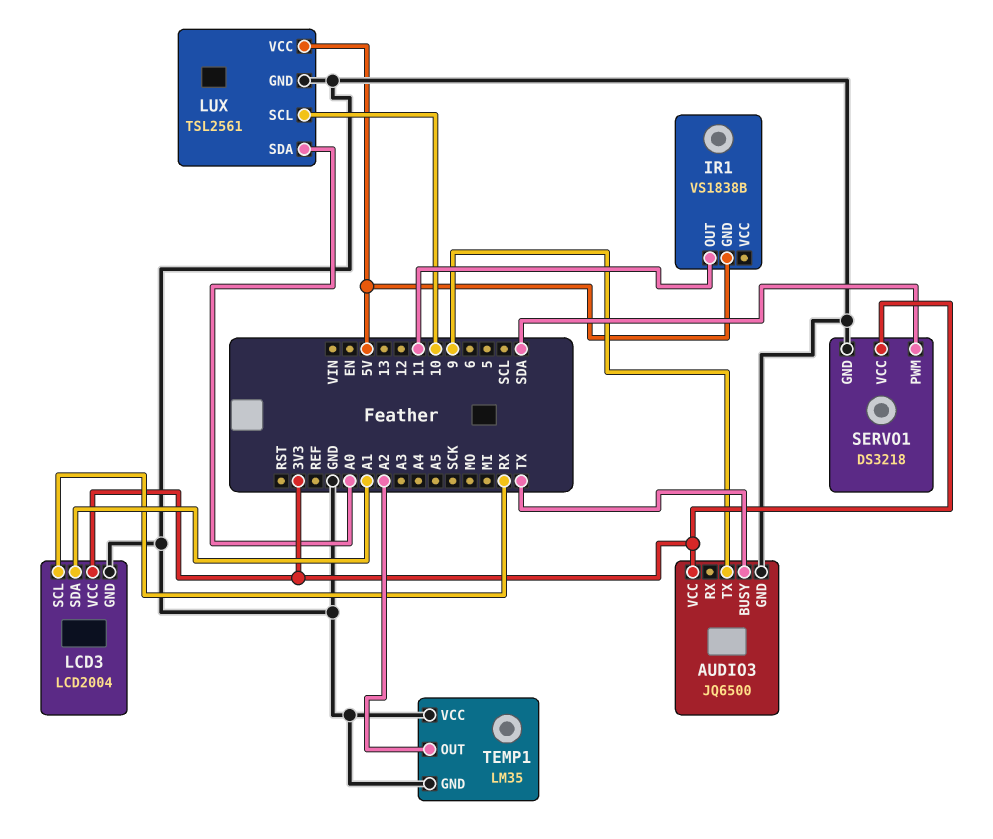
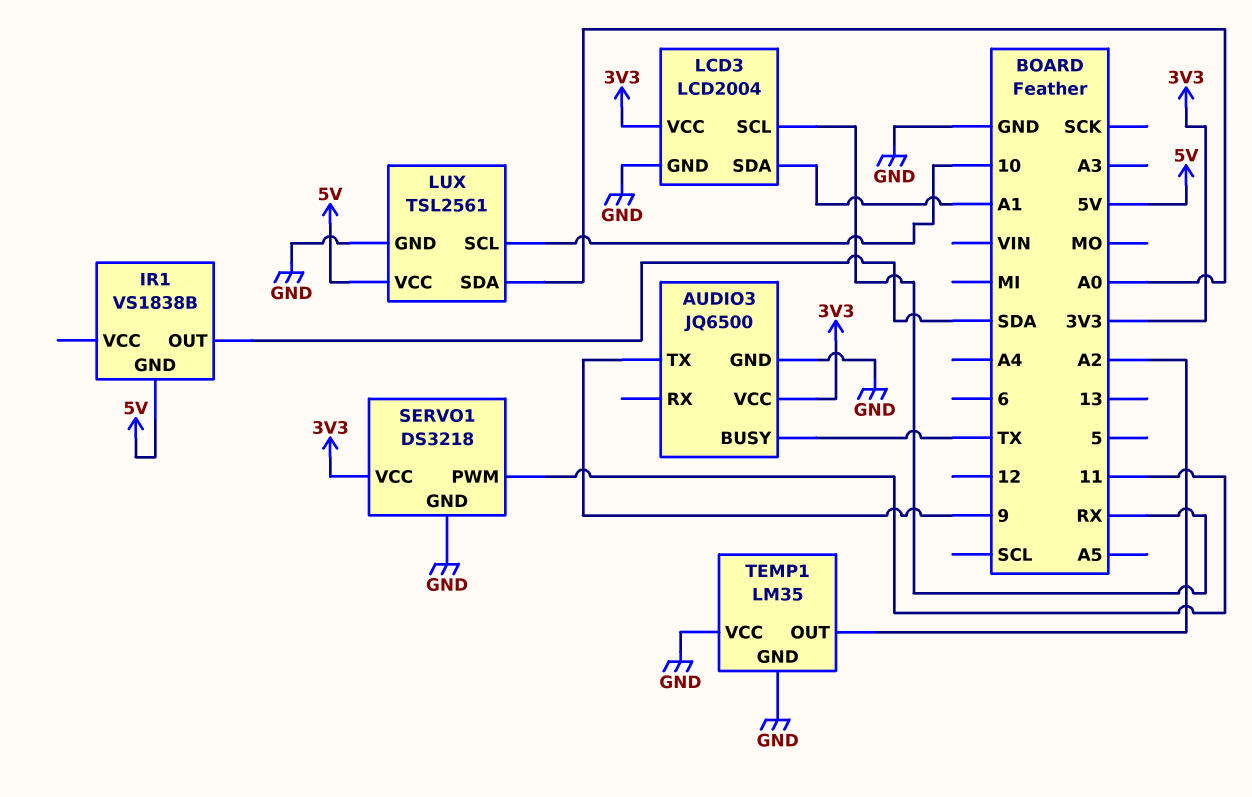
IR1 pin OUT: 11 -> SDA
SERVO1 pin PWM: SDA -> 11

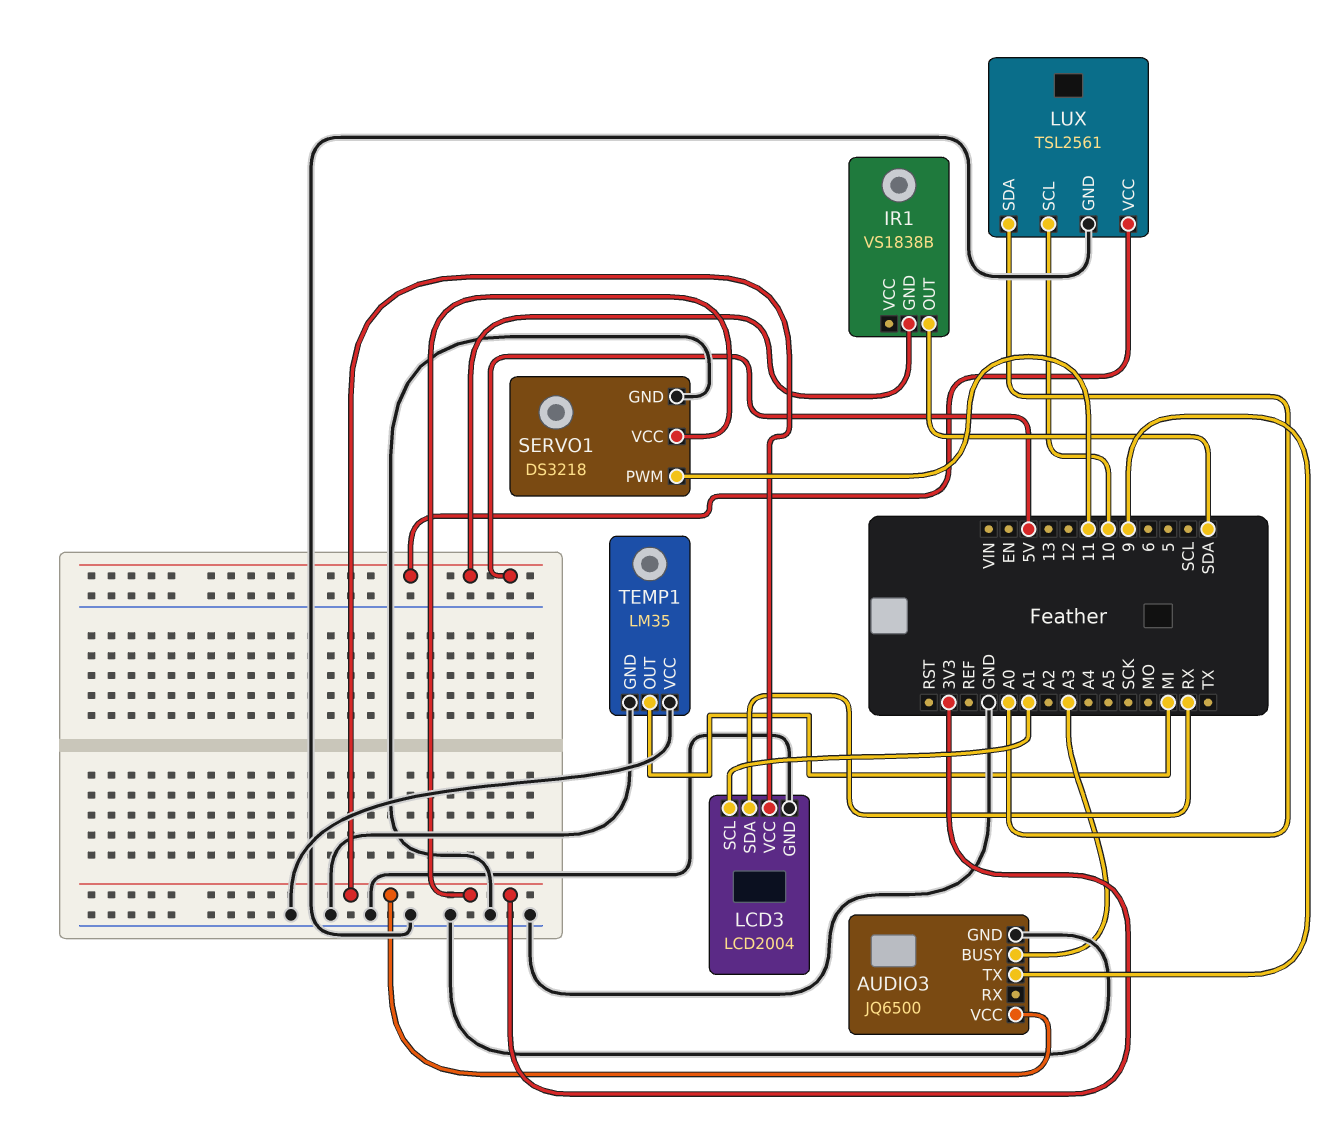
AUDIO3 pin BUSY: TX -> A3
LCD3 pin SCL: RX -> A1
LCD3 pin SDA: A1 -> RX
TEMP1 pin OUT: A2 -> MI

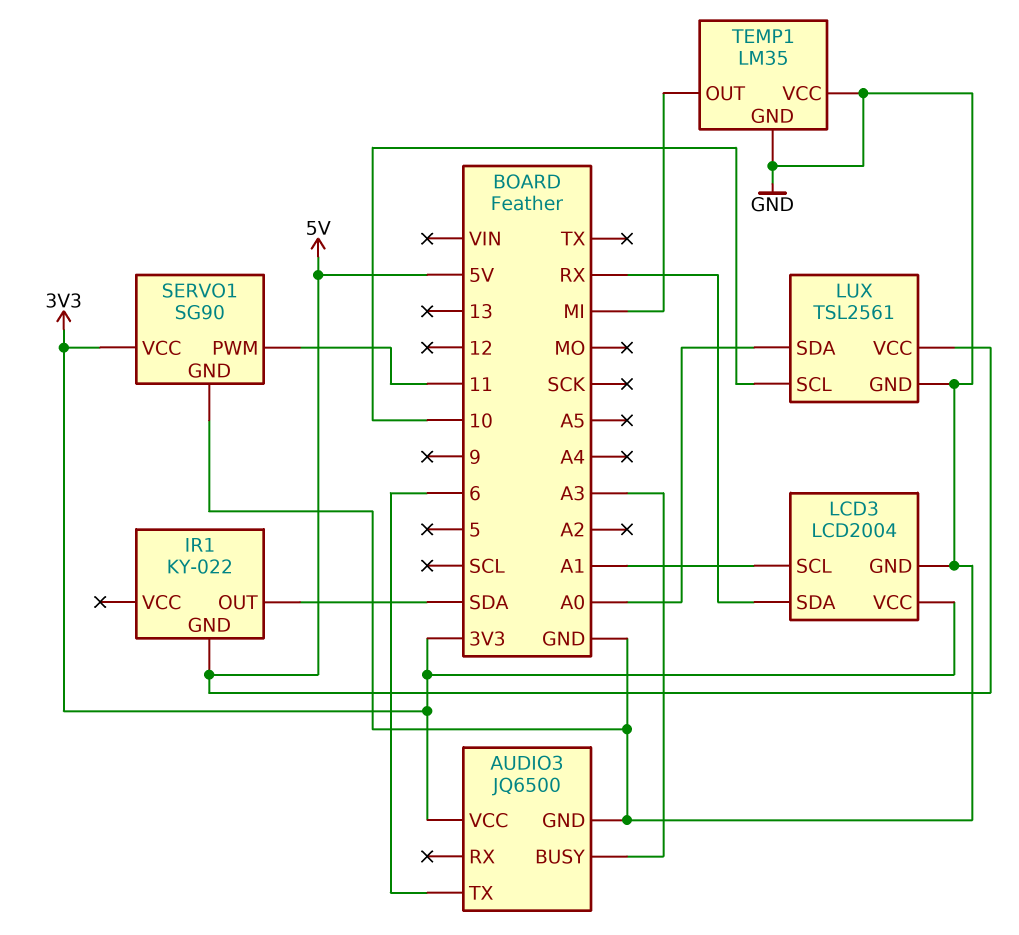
AUDIO3 pin TX: 9 -> 6
IR1: VS1838B -> KY-022
SERVO1: DS3218 -> SG90

